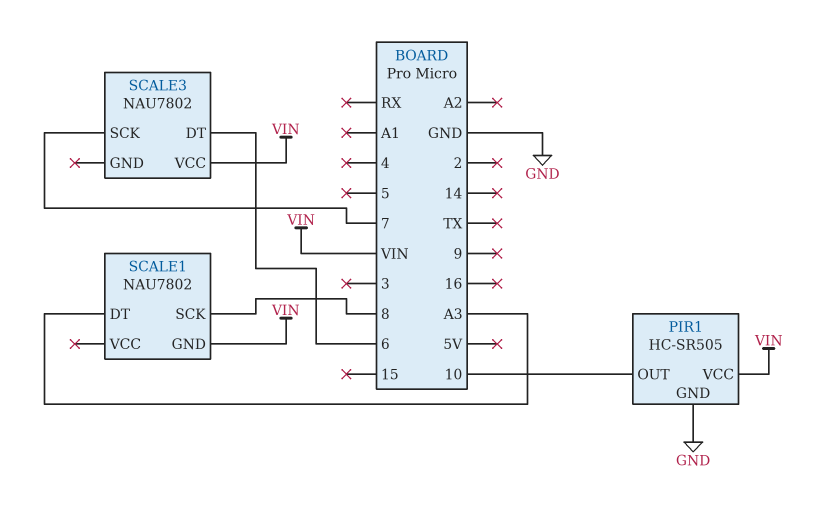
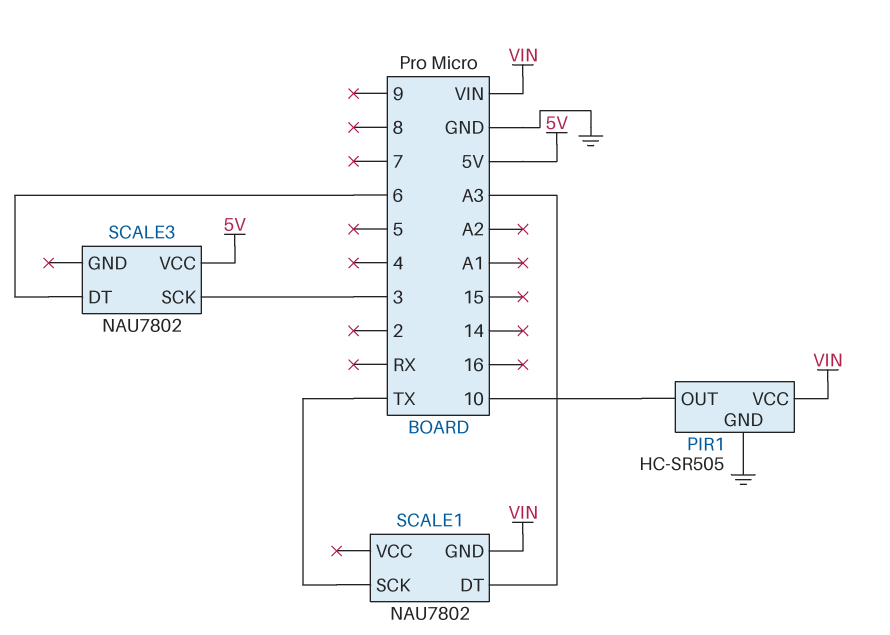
SCALE1 pin SCK: 8 -> TX
SCALE3 pin SCK: 7 -> 3
SCALE3 pin VCC: VIN -> 5V

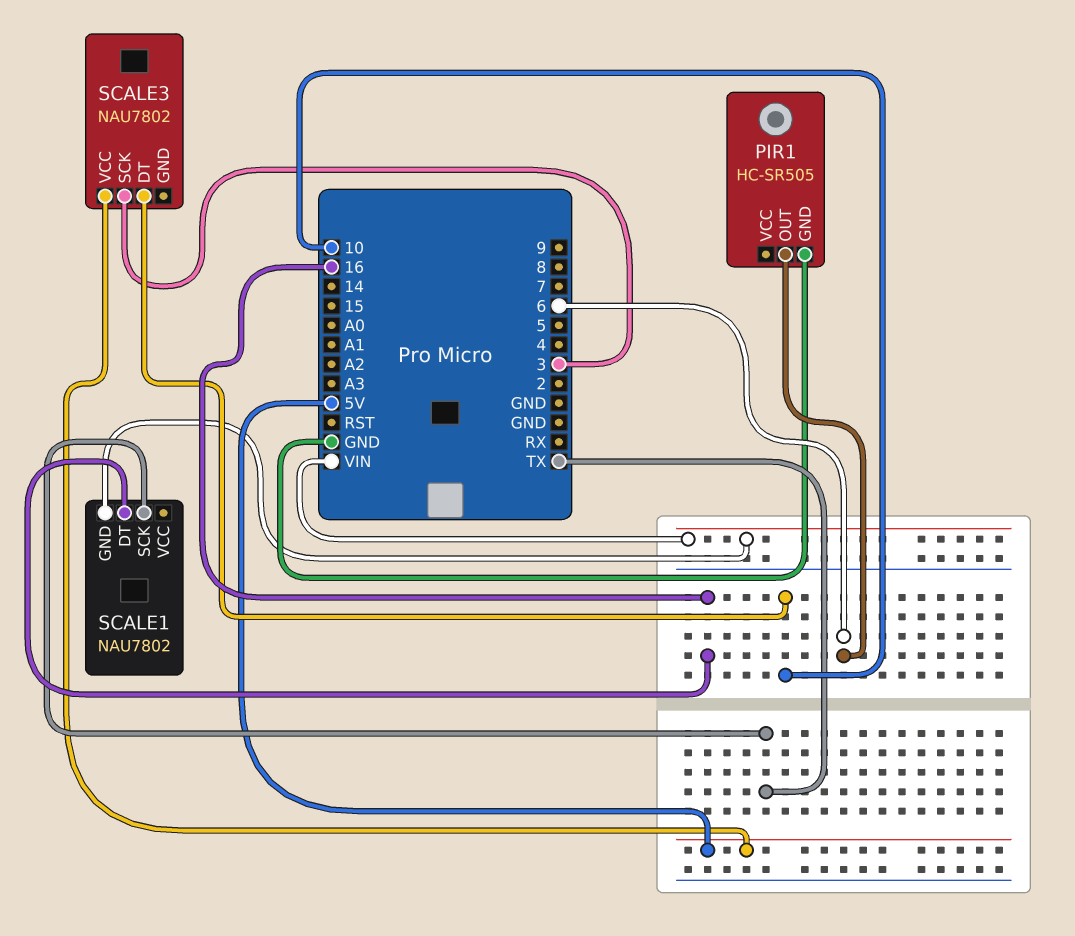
PIR1 pin OUT: 10 -> 6
PIR1 pin VCC: VIN -> none
SCALE1 pin DT: A3 -> 16
SCALE3 pin DT: 6 -> 10

